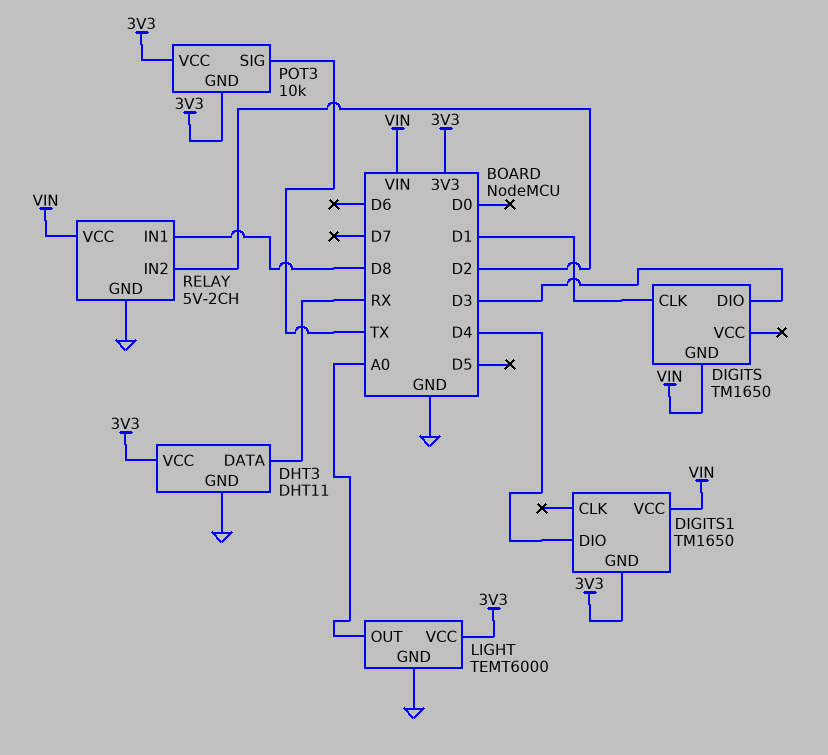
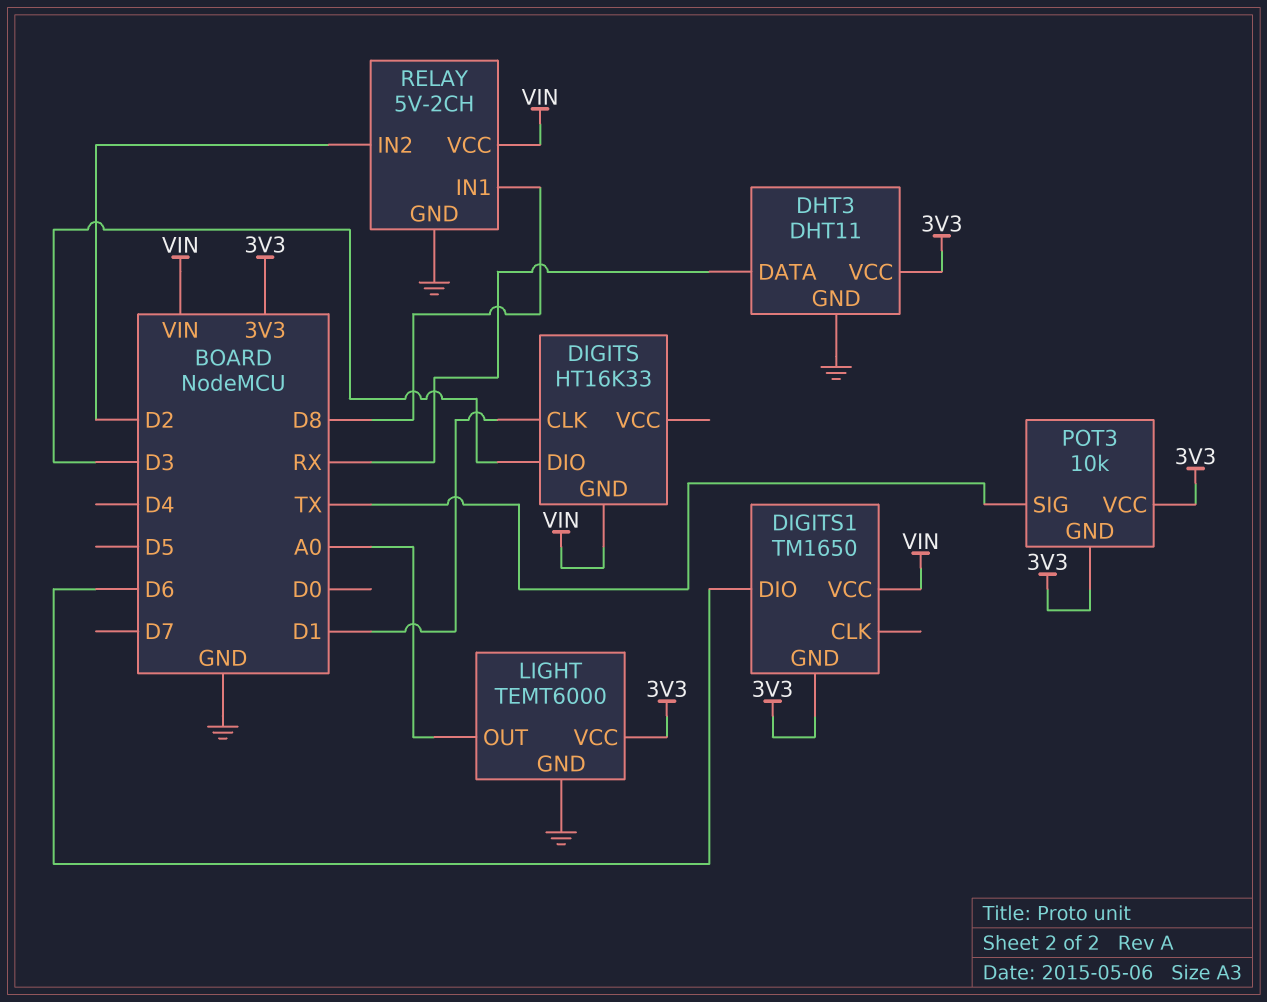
DIGITS: TM1650 -> HT16K33
DIGITS1 pin DIO: D4 -> D6

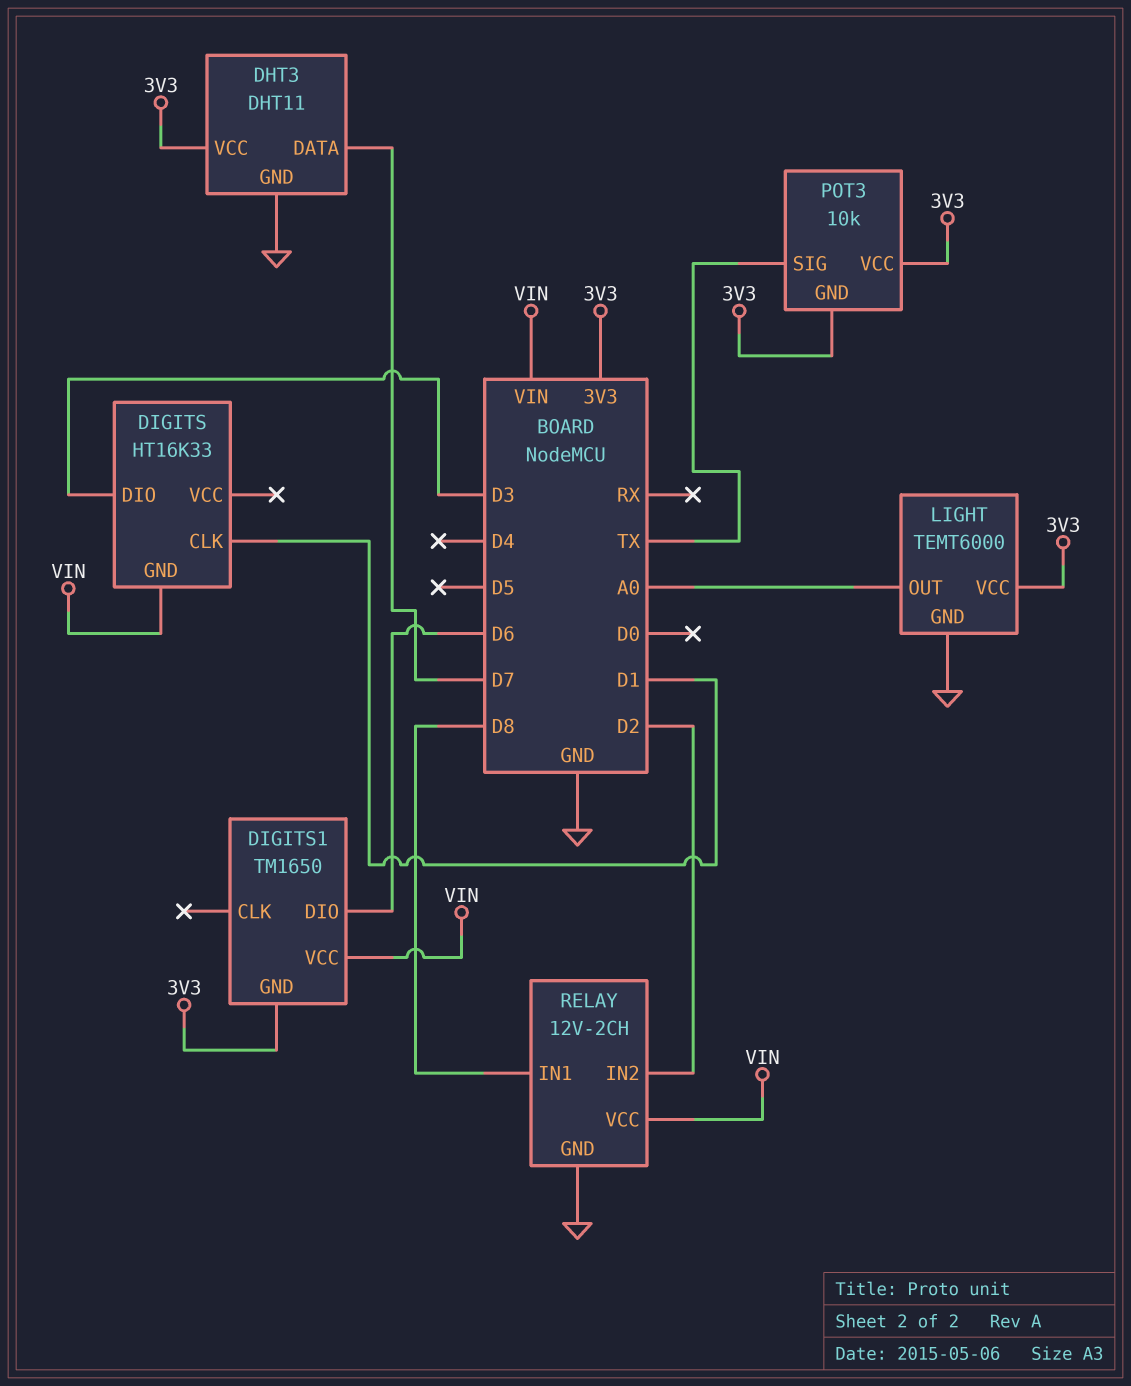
DHT3 pin DATA: RX -> D7
RELAY: 5V-2CH -> 12V-2CH

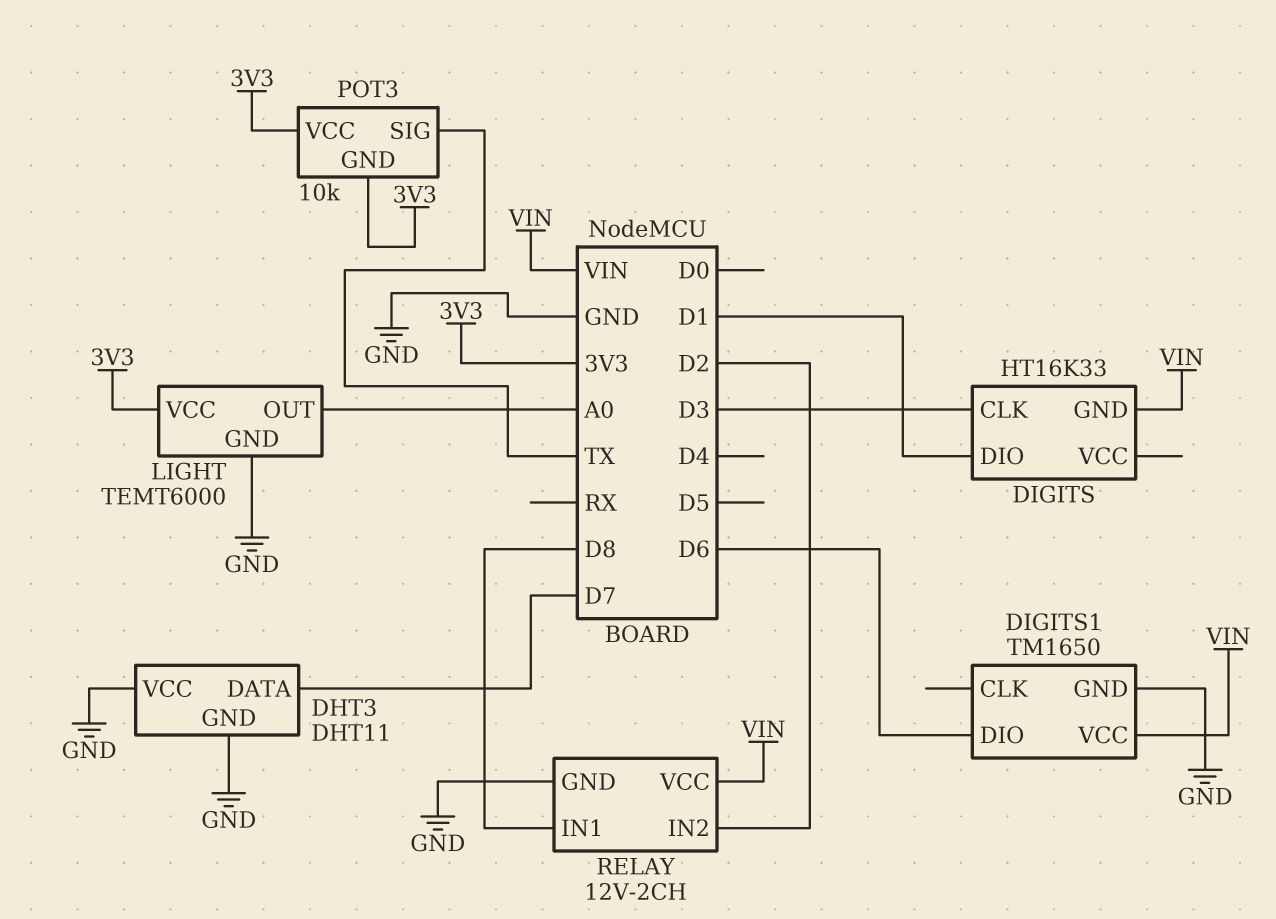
DHT3 pin VCC: 3V3 -> GND
DIGITS pin CLK: D1 -> D3
DIGITS pin DIO: D3 -> D1
DIGITS1 pin GND: 3V3 -> GND

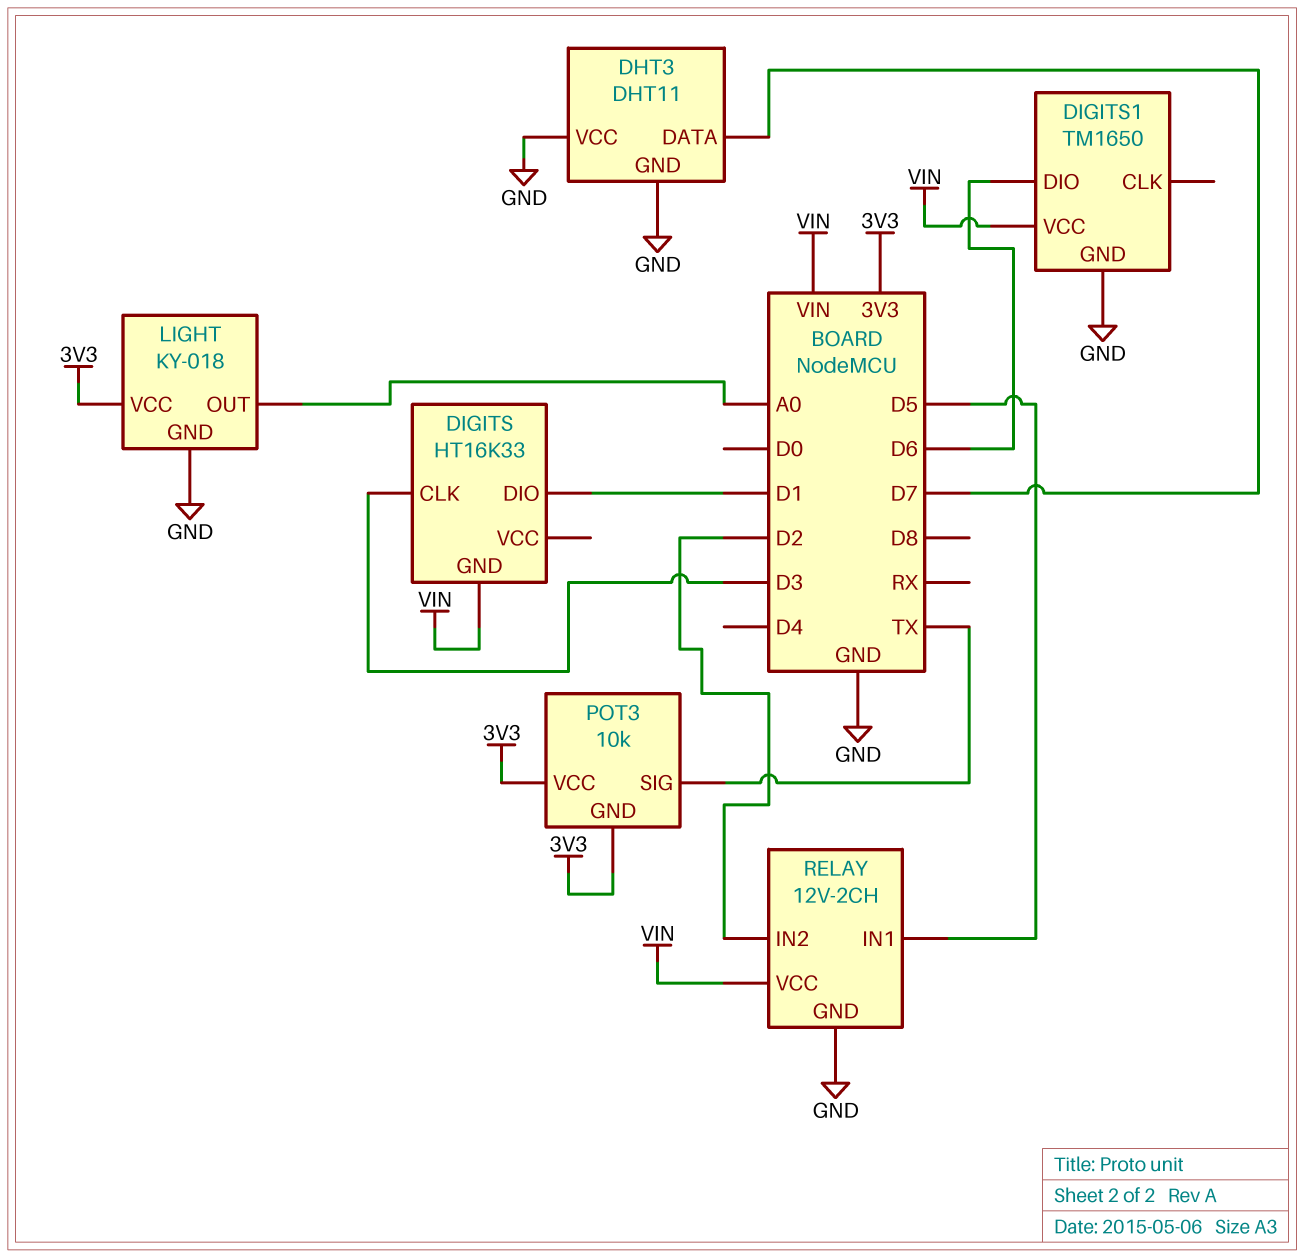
LIGHT: TEMT6000 -> KY-018
RELAY pin IN1: D8 -> D5

